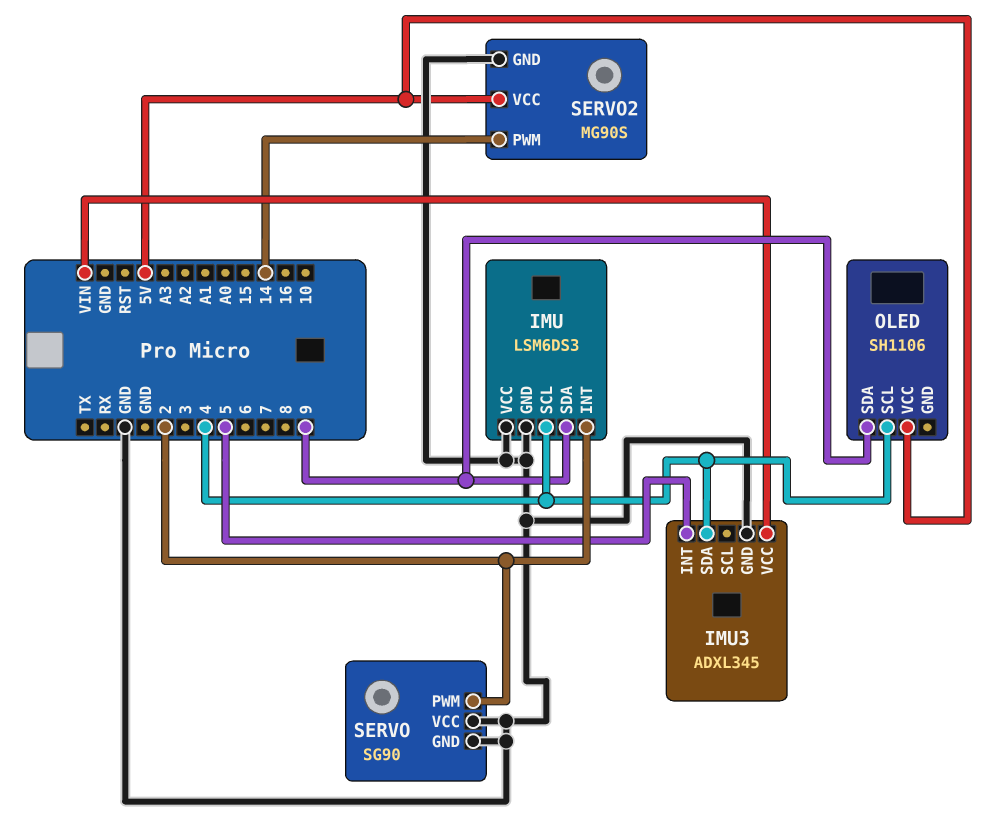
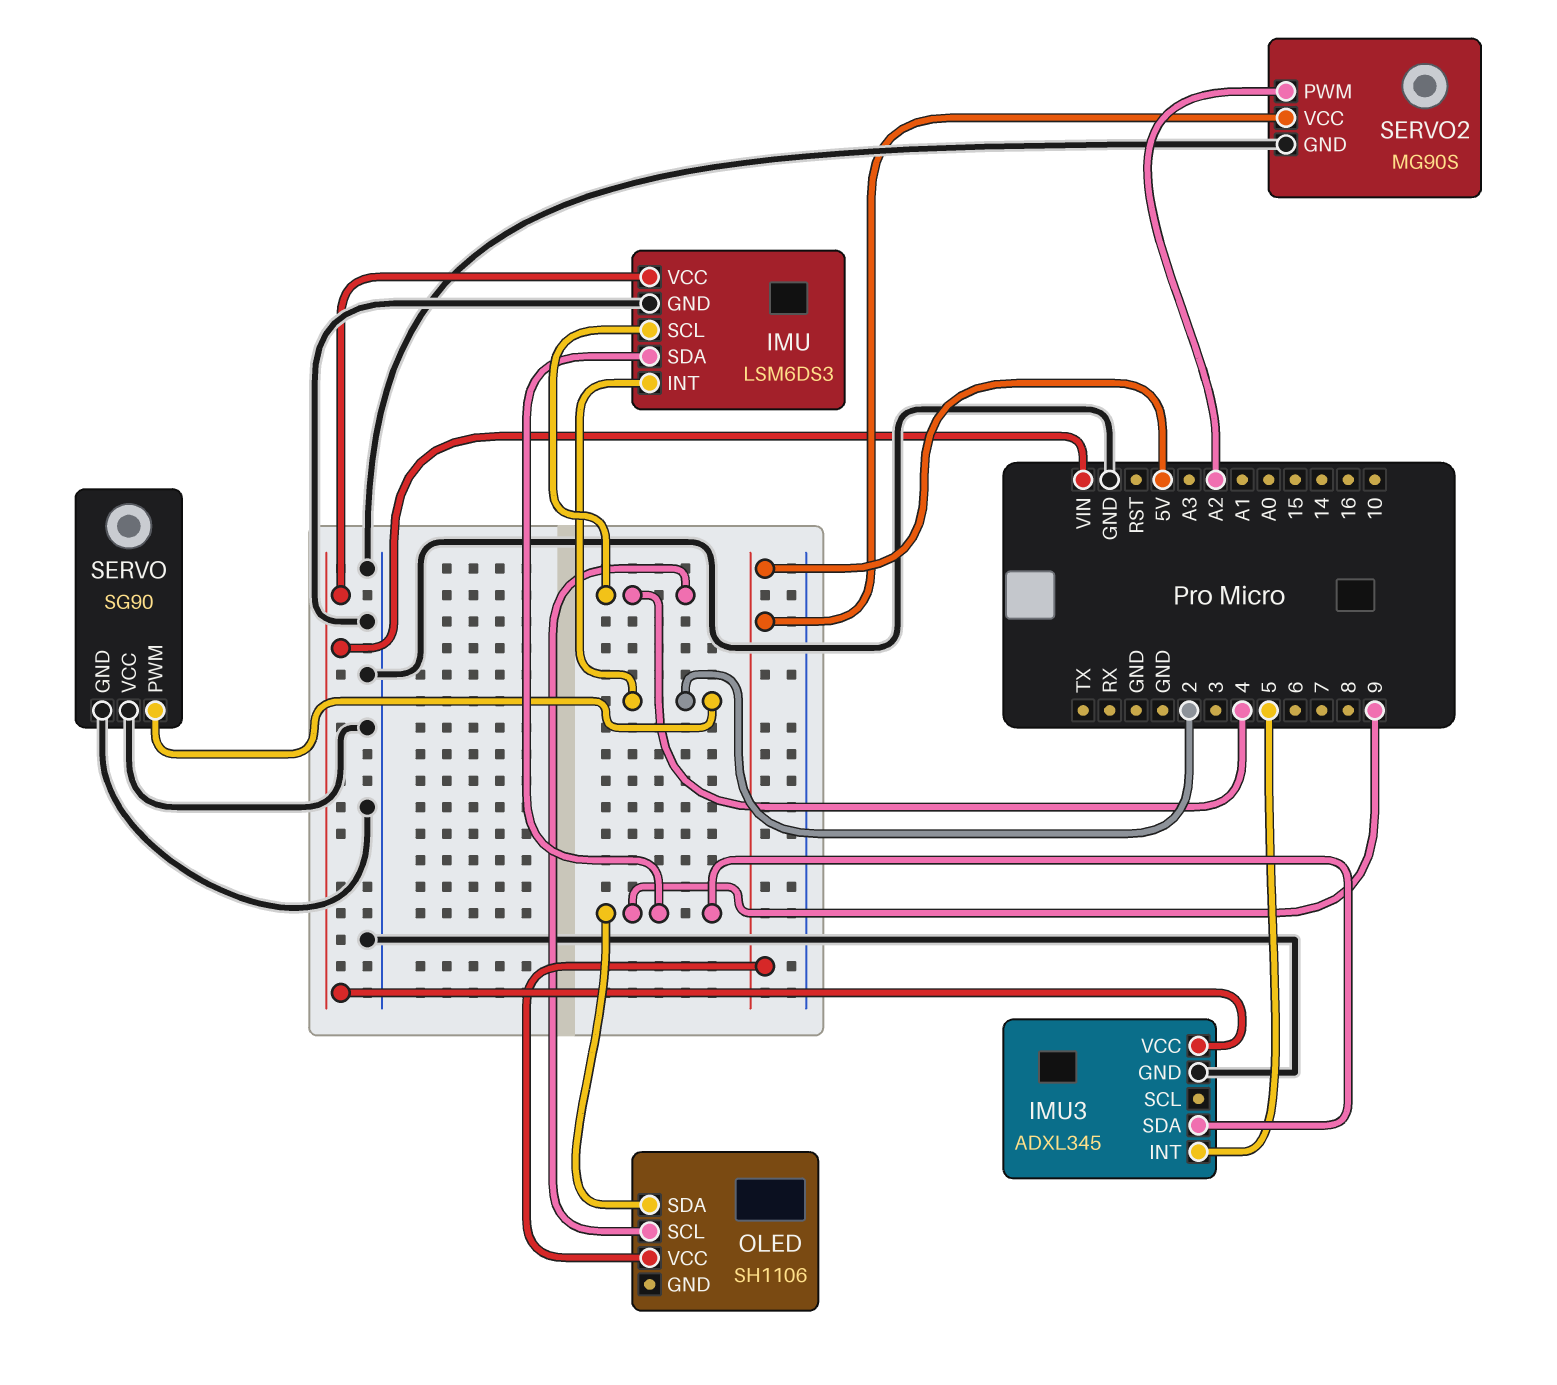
IMU pin VCC: GND -> VIN
IMU3 pin SDA: 4 -> 9
SERVO2 pin PWM: 14 -> A2

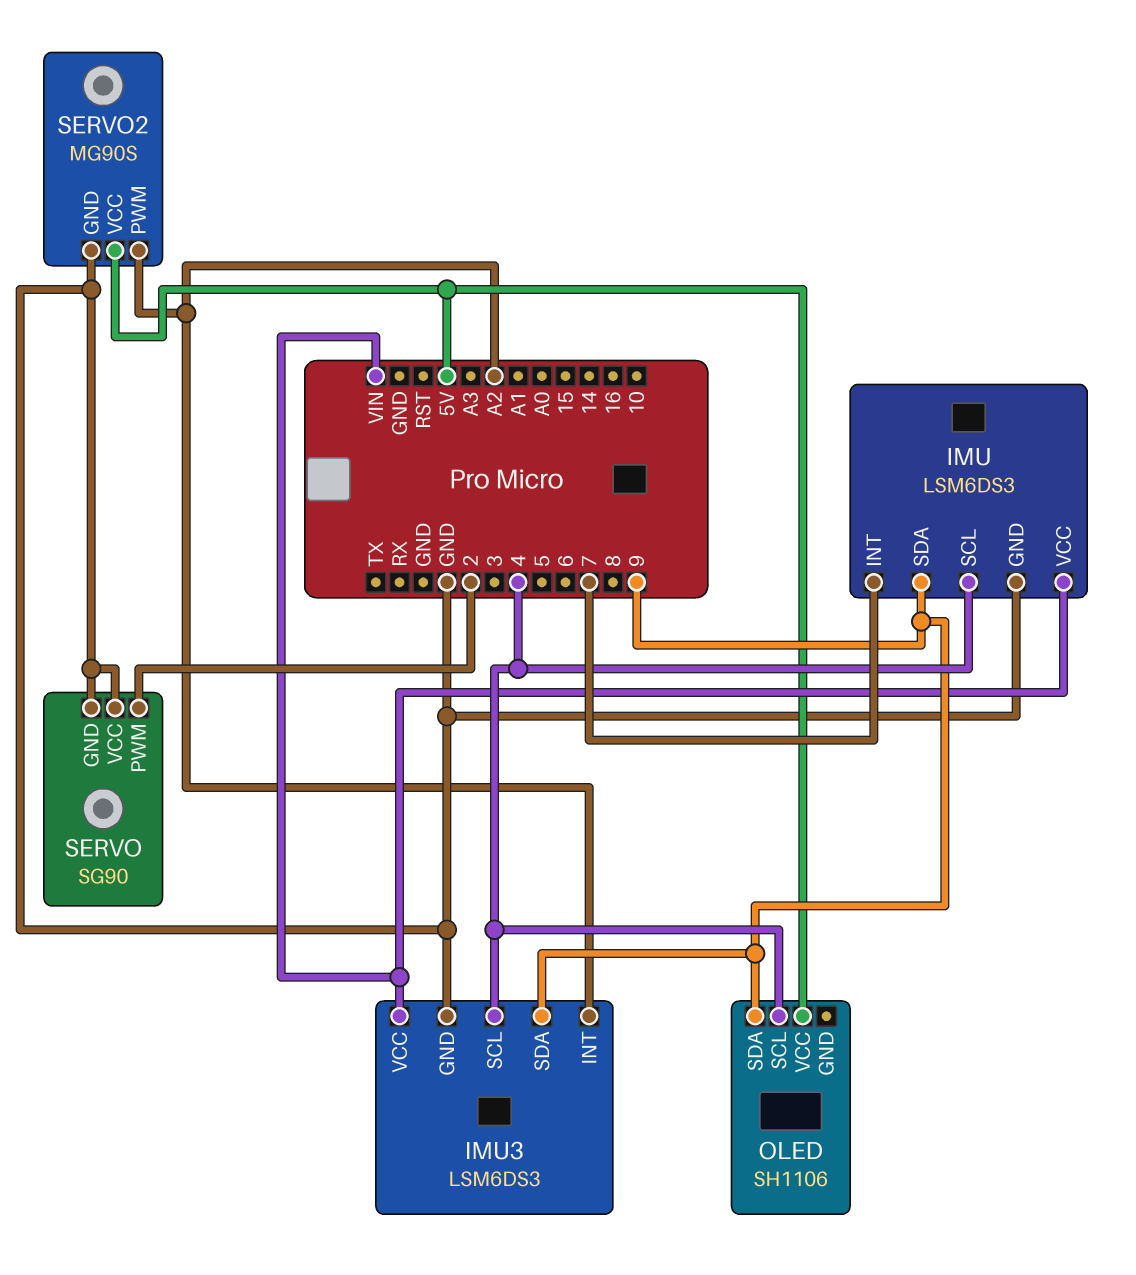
IMU pin INT: 2 -> 7
IMU3: ADXL345 -> LSM6DS3
IMU3 pin INT: 5 -> A2
IMU3 pin SCL: none -> 4

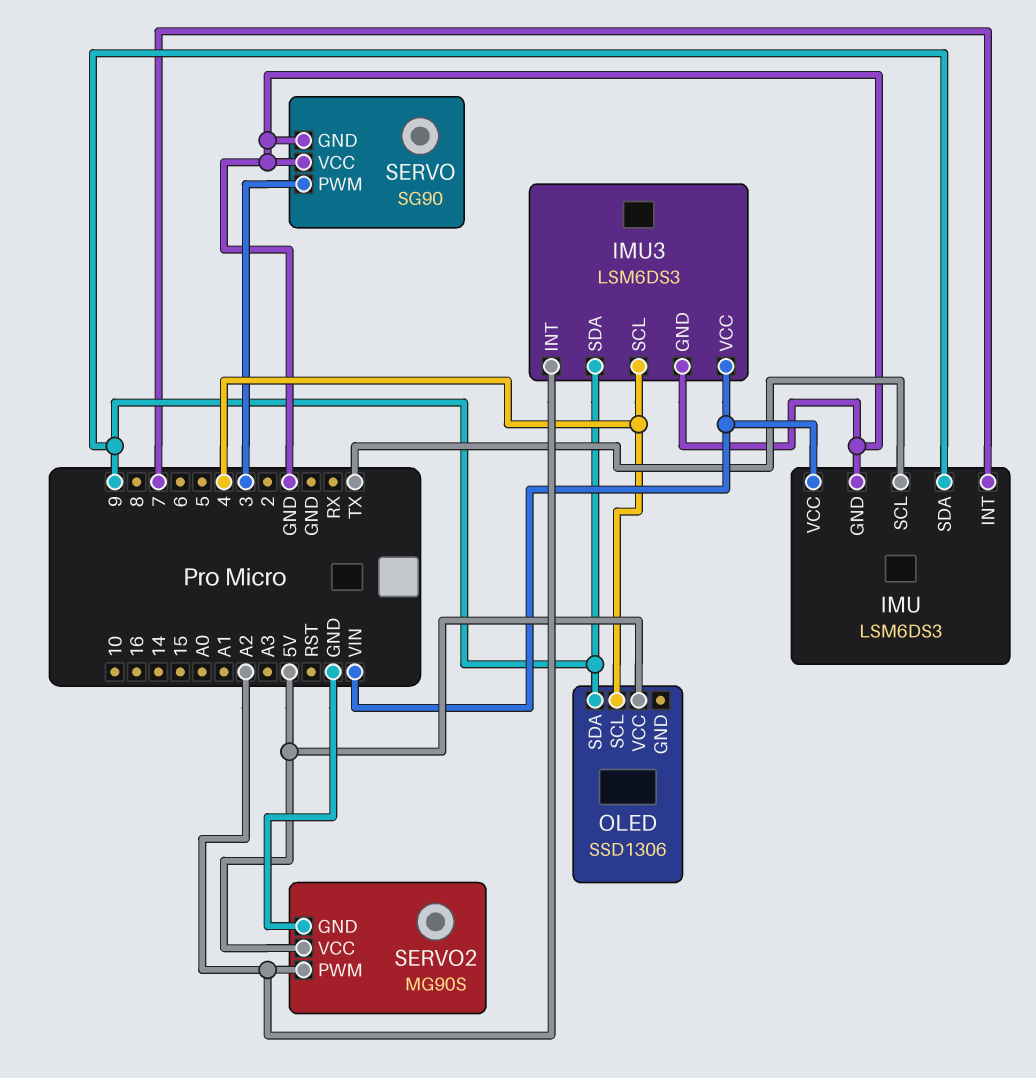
IMU pin SCL: 4 -> TX
OLED: SH1106 -> SSD1306
SERVO pin PWM: 2 -> 3

